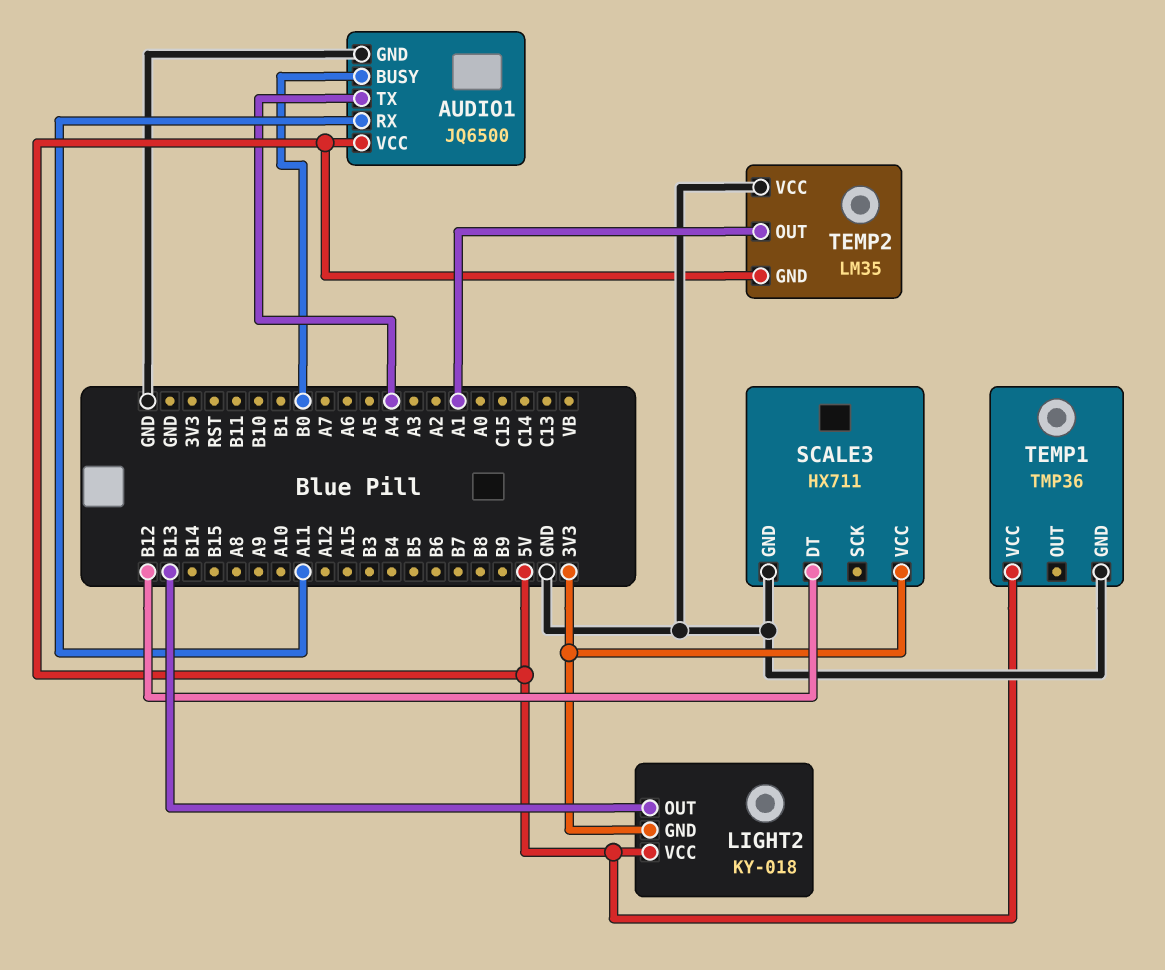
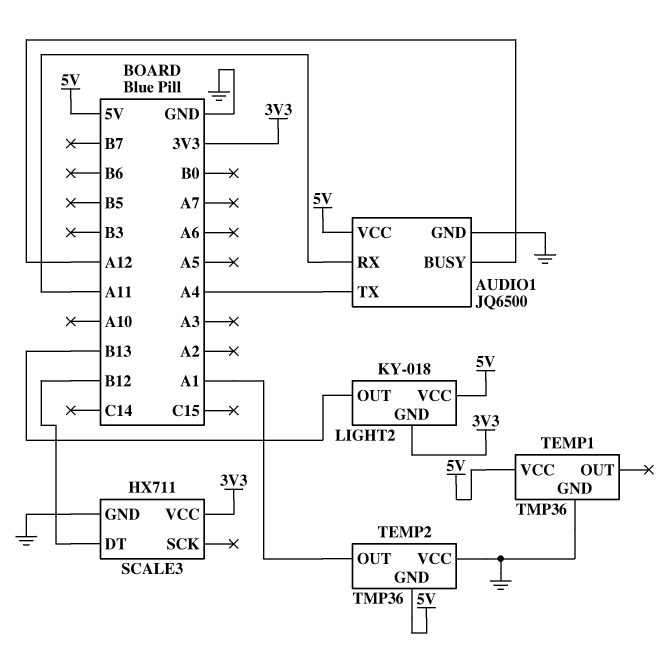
AUDIO1 pin BUSY: B0 -> A12
TEMP2: LM35 -> TMP36

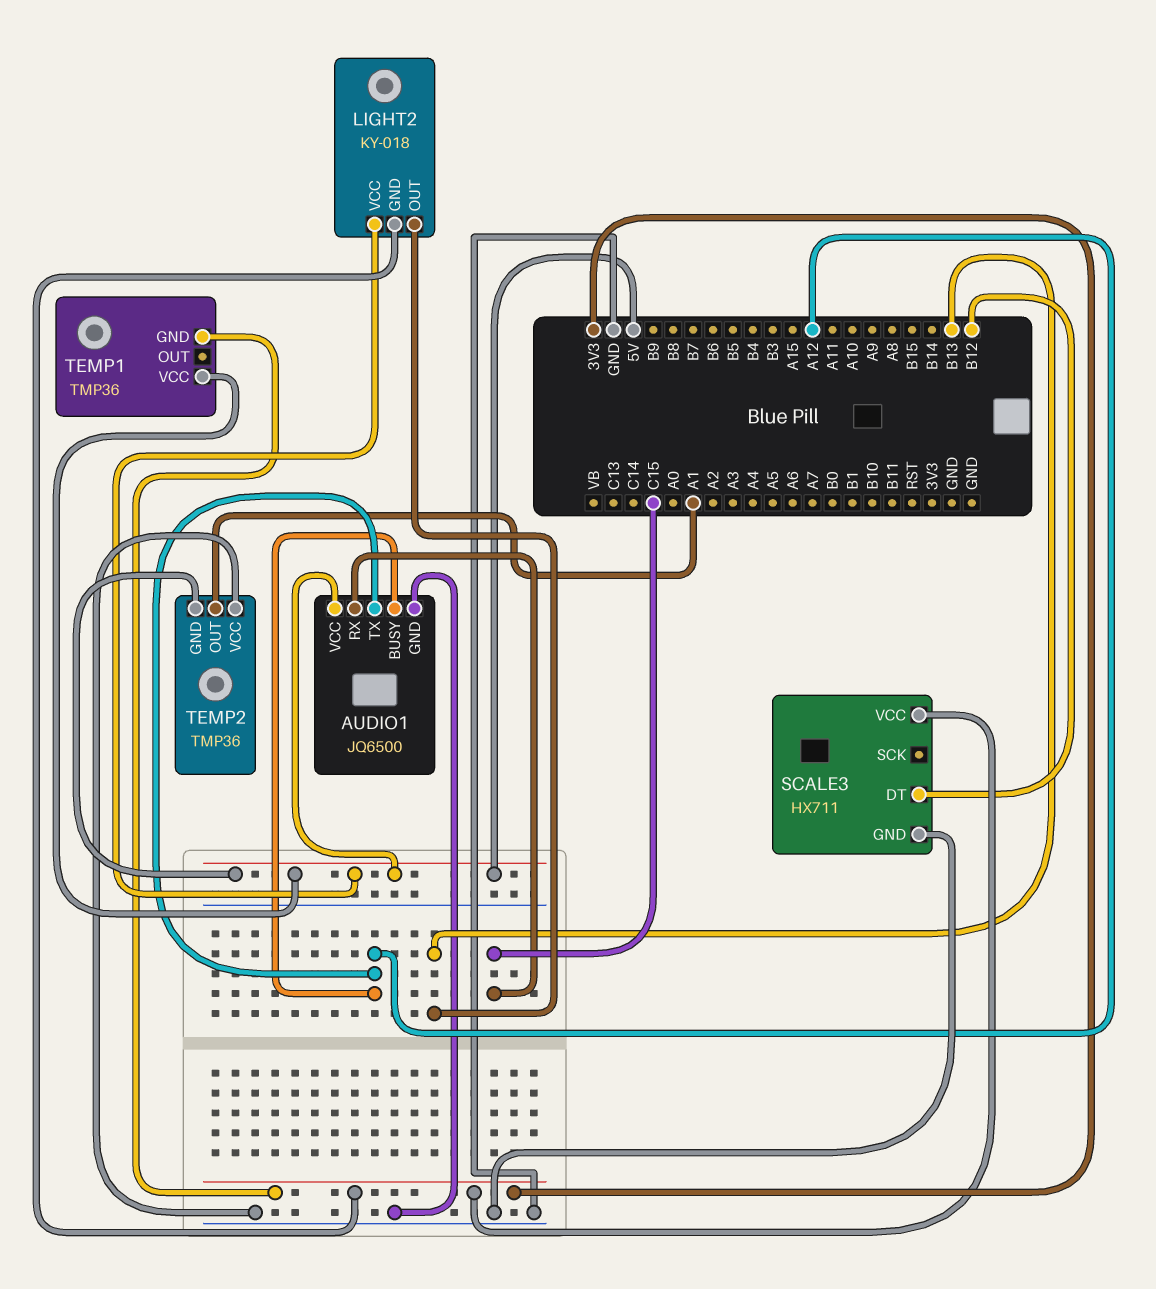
AUDIO1 pin RX: A11 -> C15
AUDIO1 pin TX: A4 -> A12
TEMP1 pin GND: GND -> 3V3

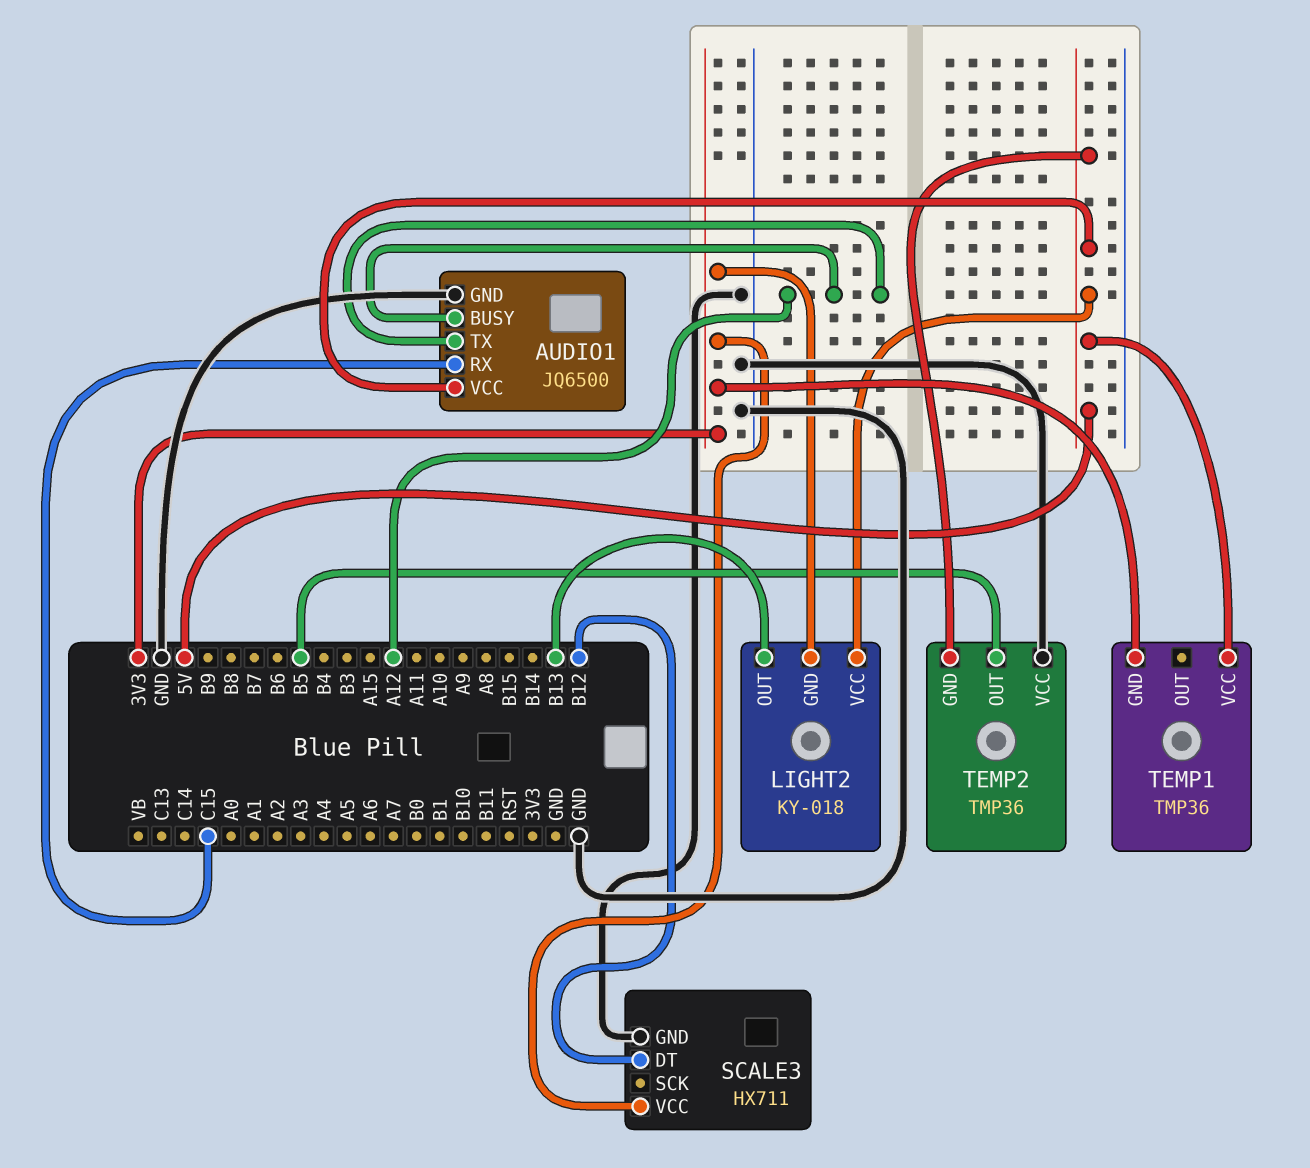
TEMP2 pin OUT: A1 -> B5

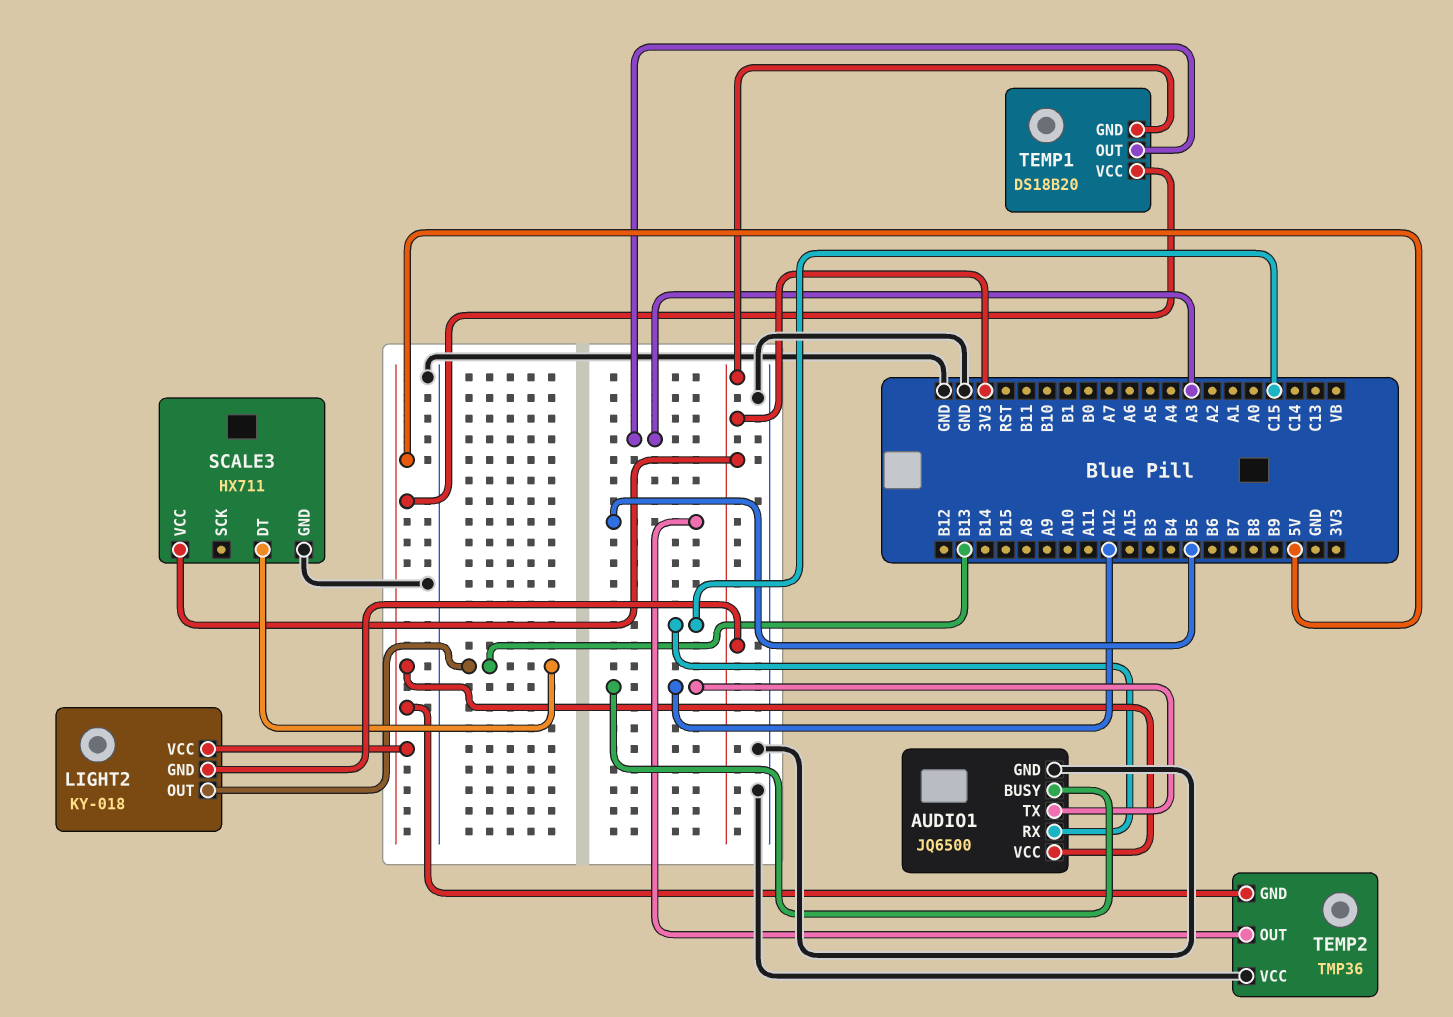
SCALE3 pin DT: B12 -> B13
TEMP1: TMP36 -> DS18B20
TEMP1 pin OUT: none -> A3

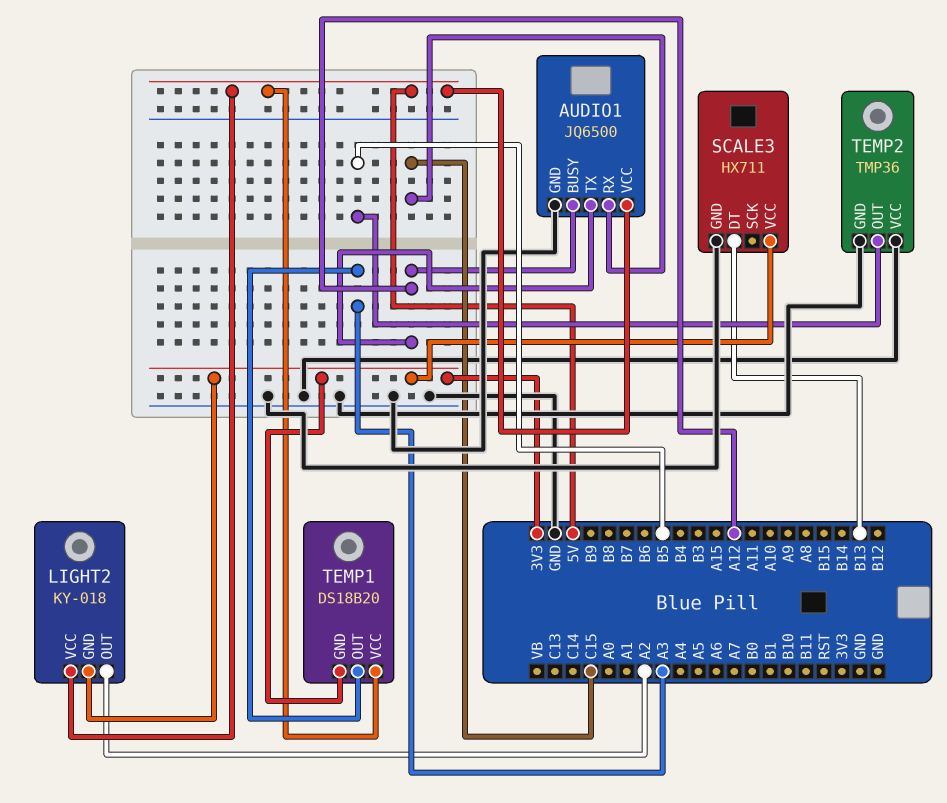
LIGHT2 pin OUT: B13 -> A2
TEMP2 pin GND: 5V -> GND

